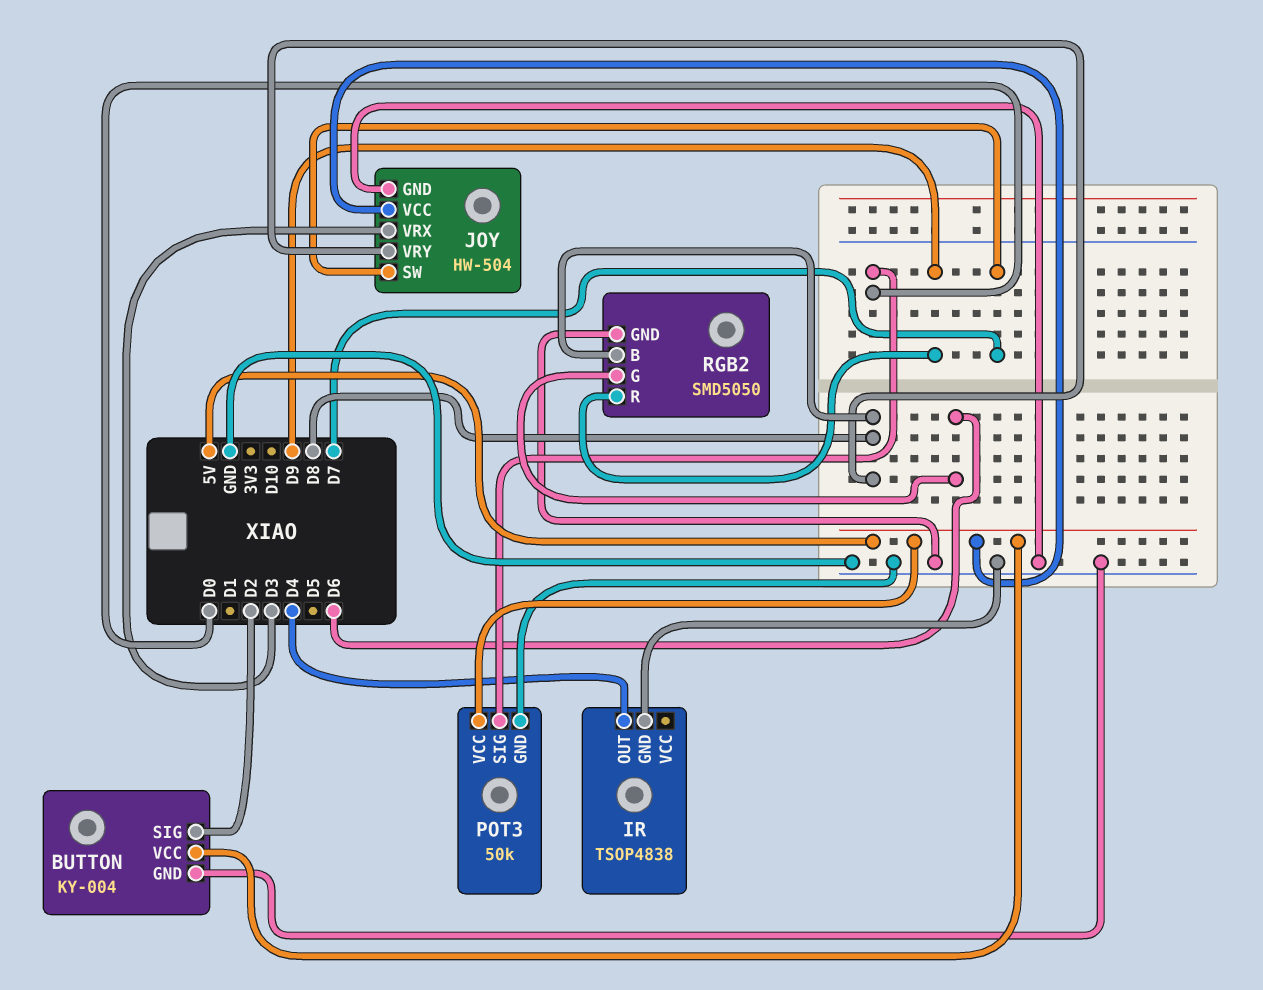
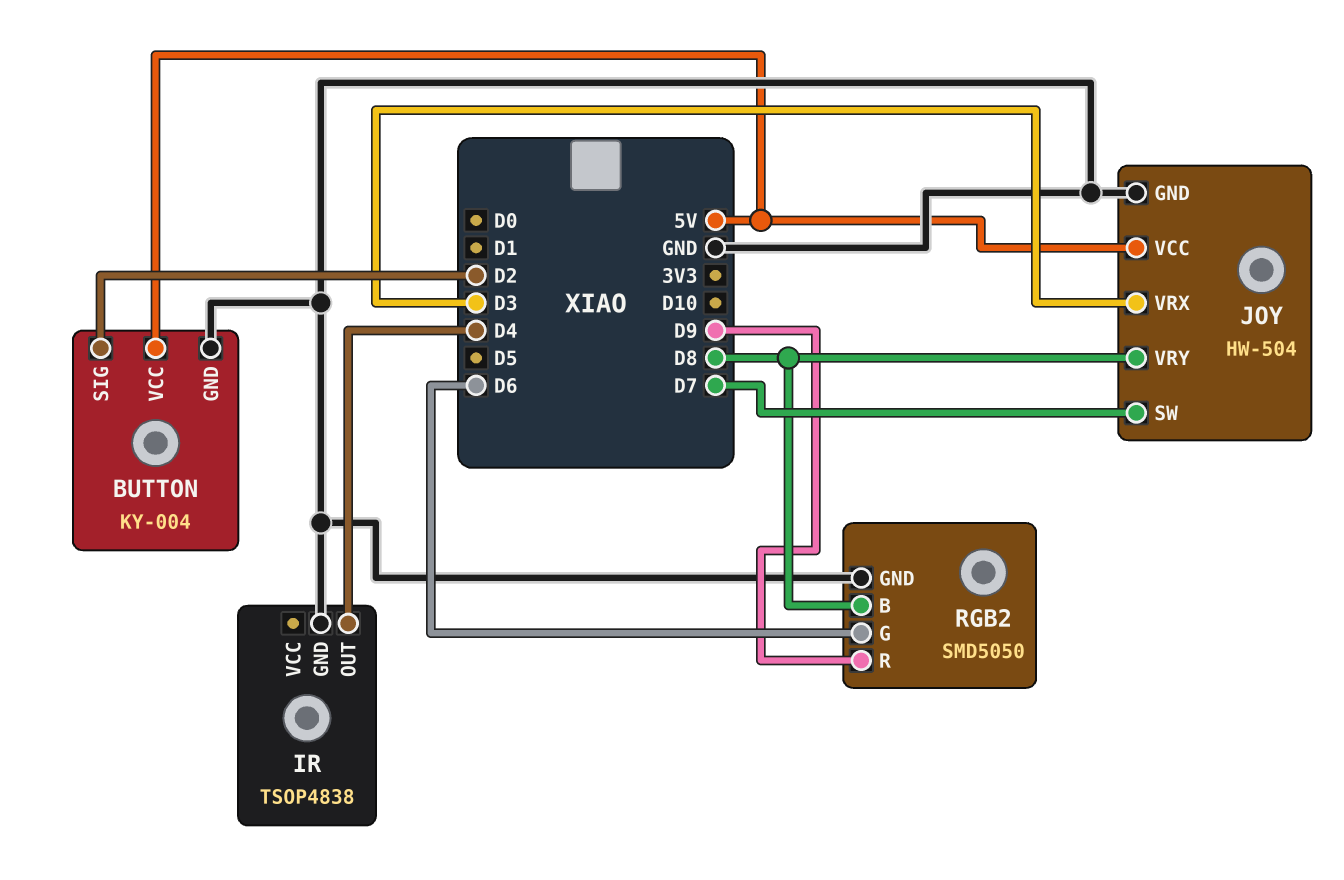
POT3: 50k -> none
POT3 pin GND: GND -> none
POT3 pin SIG: D0 -> none
POT3 pin VCC: 5V -> none

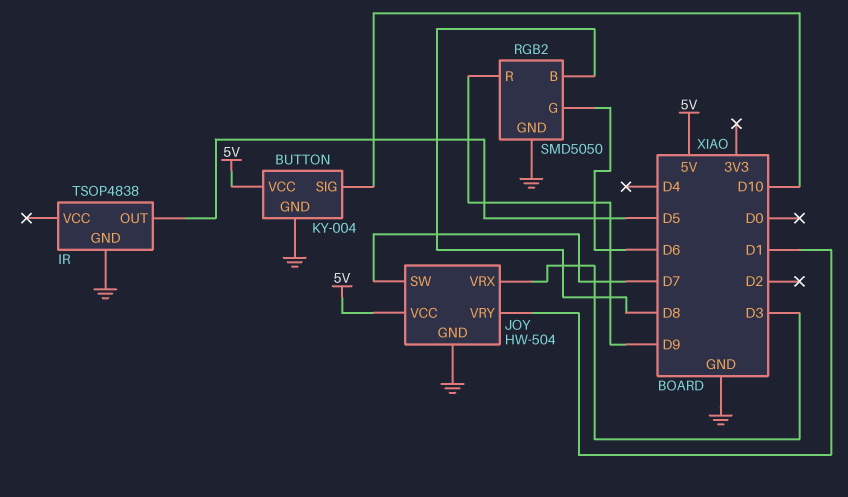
BUTTON pin SIG: D2 -> D10
IR pin OUT: D4 -> D5
JOY pin VRY: D8 -> D1

